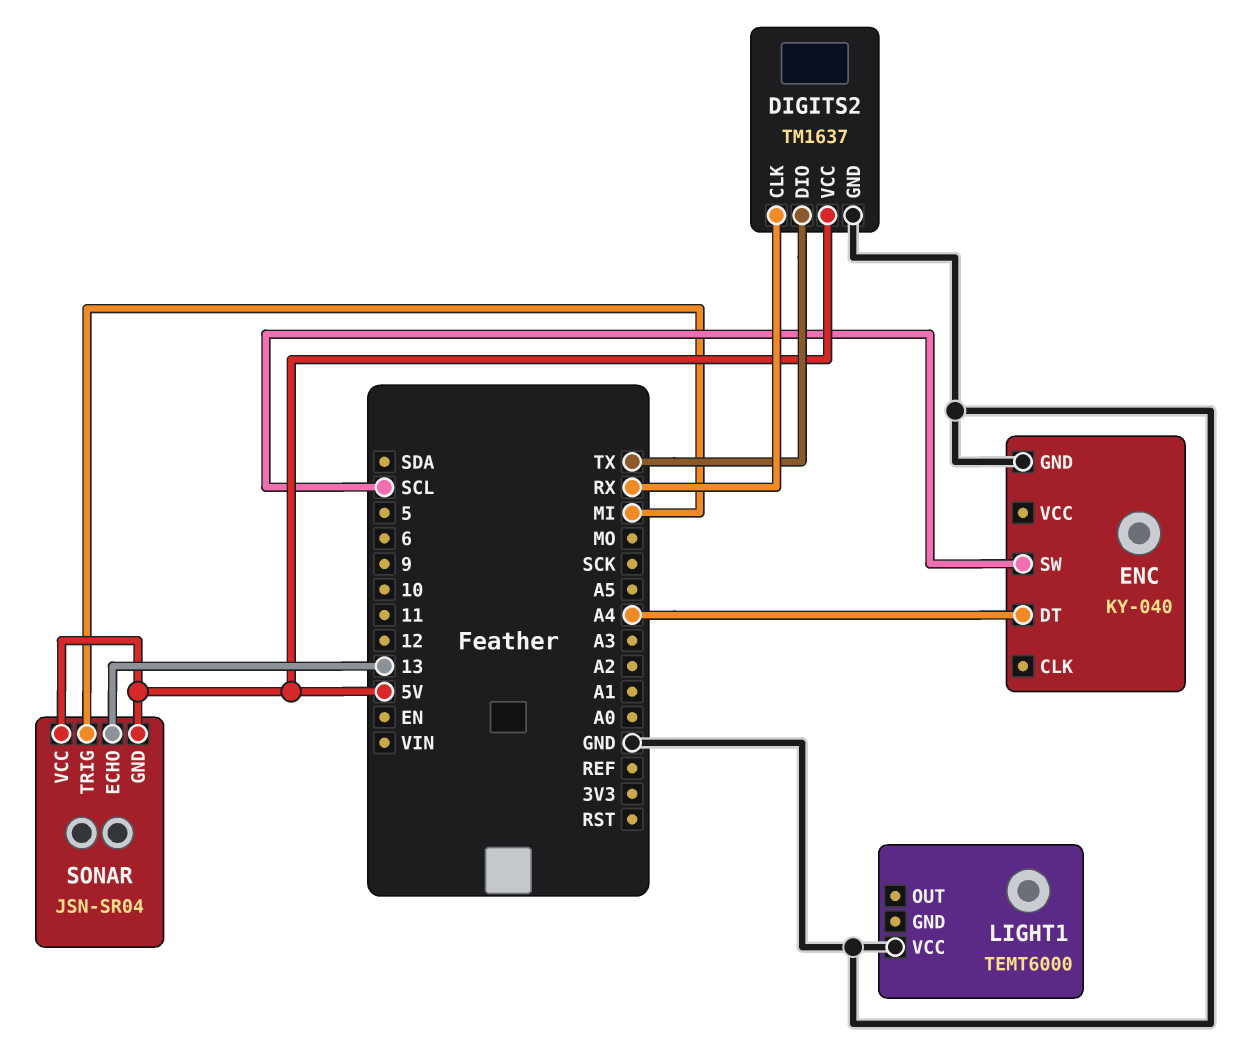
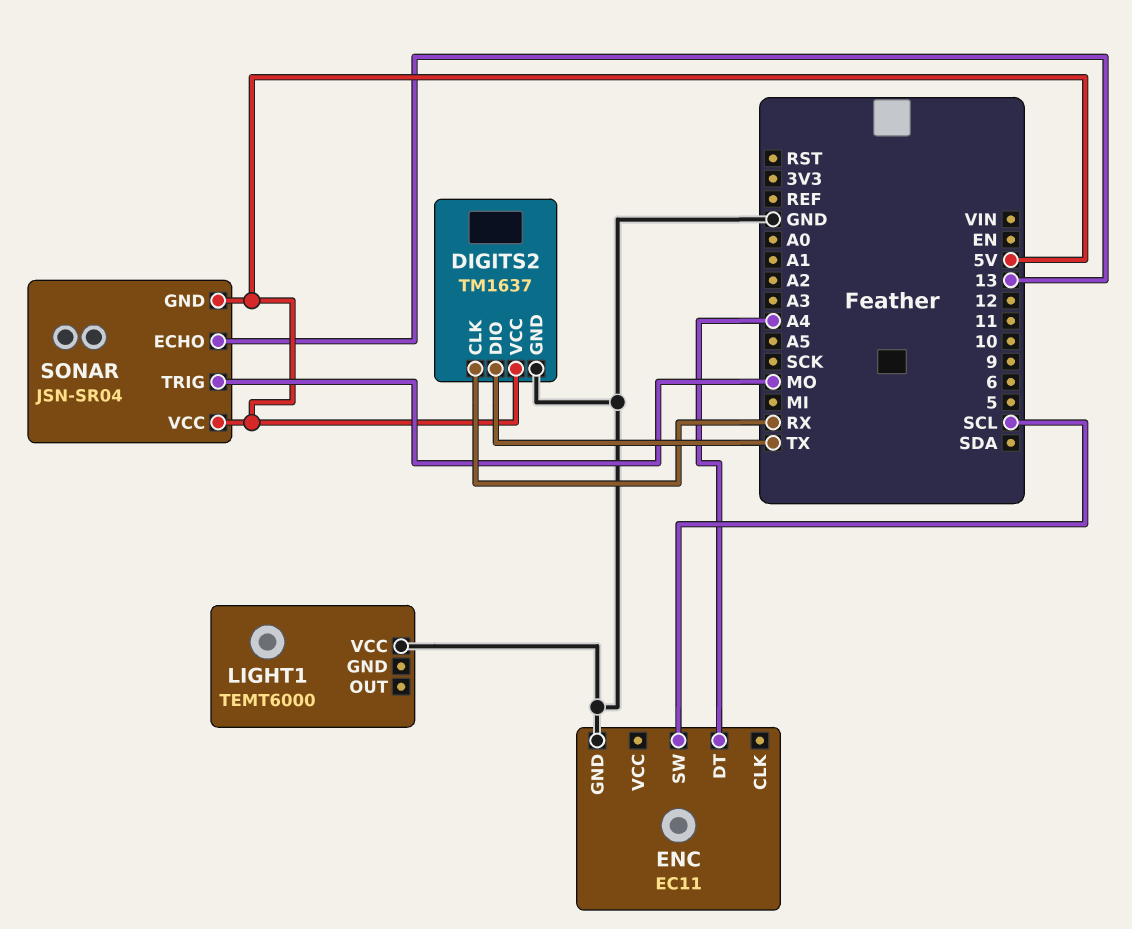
ENC: KY-040 -> EC11
SONAR pin TRIG: MI -> MO

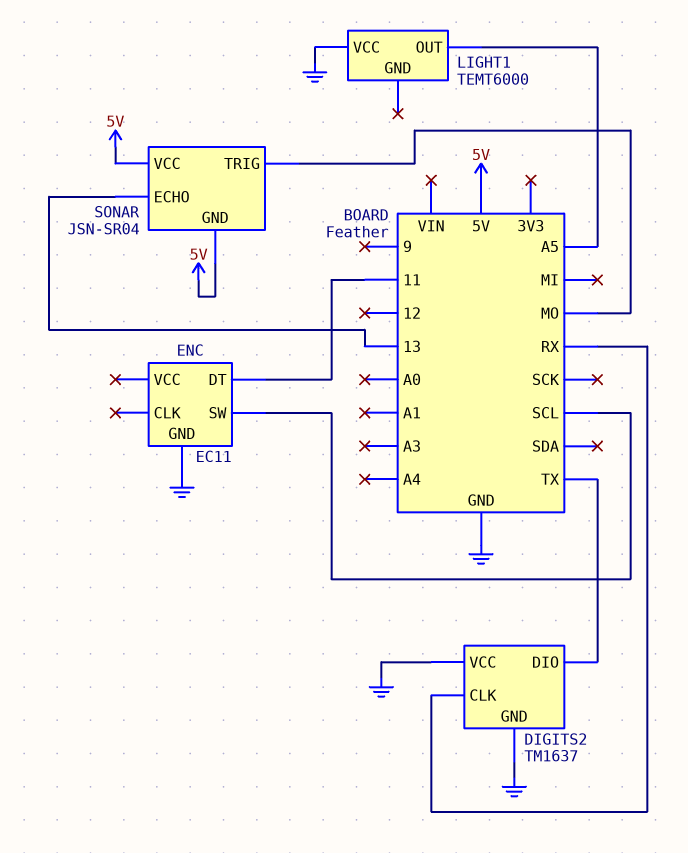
DIGITS2 pin VCC: 5V -> GND
ENC pin DT: A4 -> 11
LIGHT1 pin OUT: none -> A5

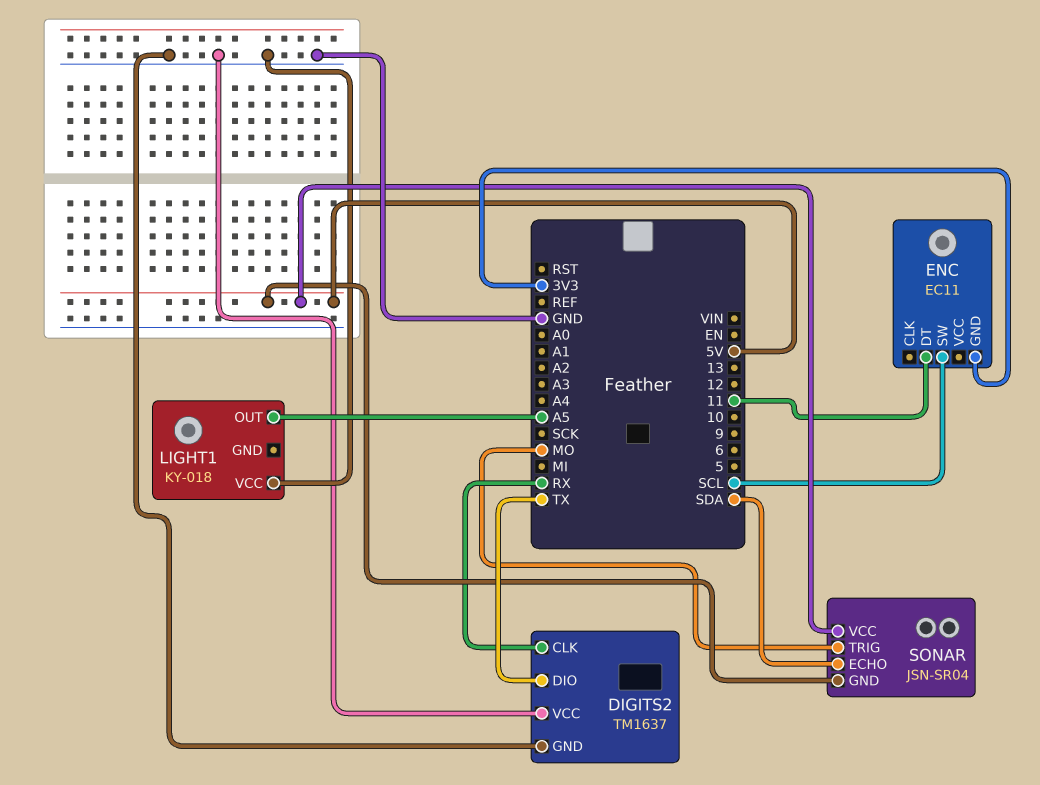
ENC pin GND: GND -> 3V3
LIGHT1: TEMT6000 -> KY-018
SONAR pin ECHO: 13 -> SDA

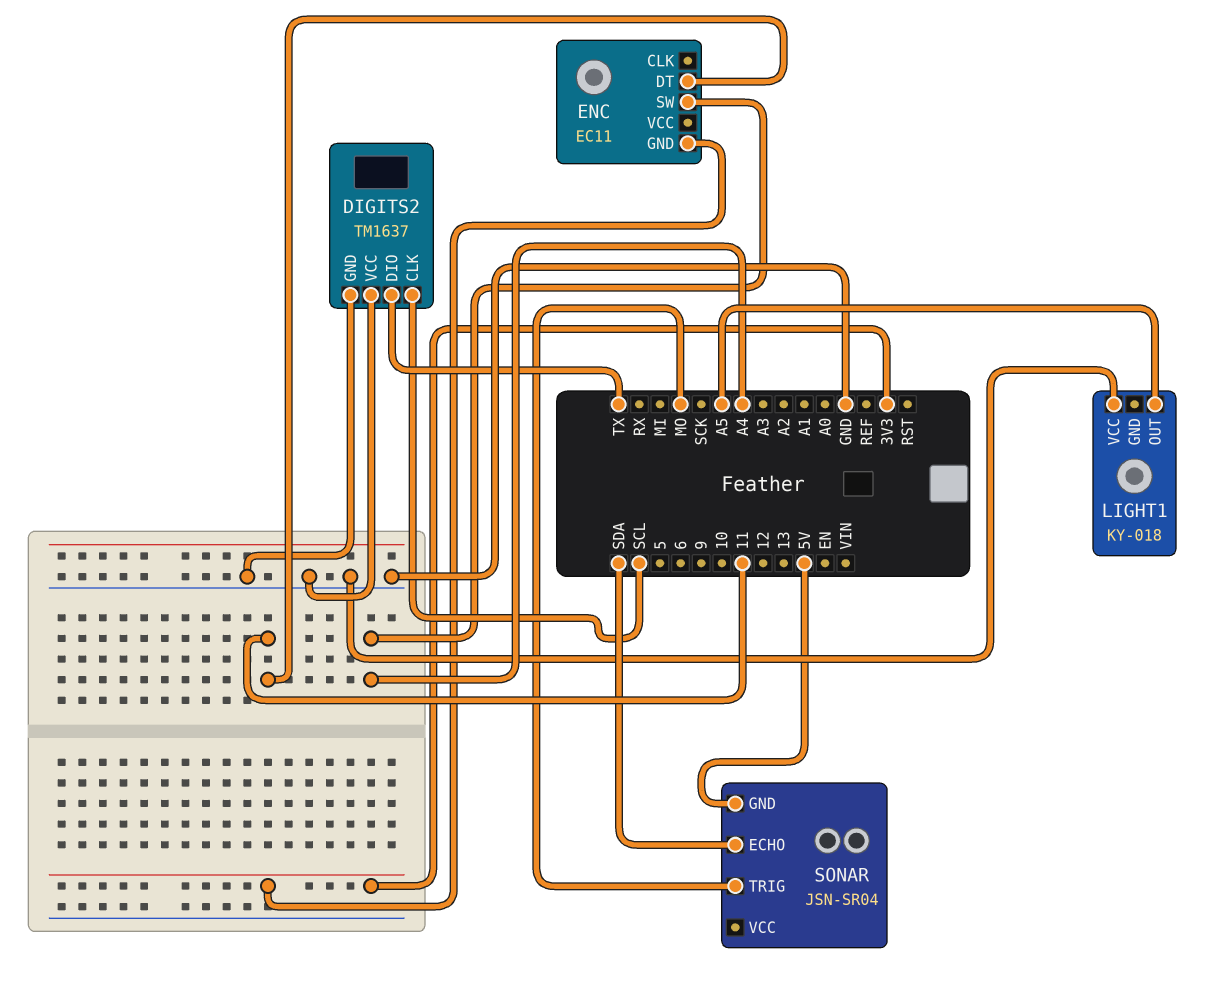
DIGITS2 pin CLK: RX -> SCL
ENC pin SW: SCL -> A4
SONAR pin VCC: 5V -> none

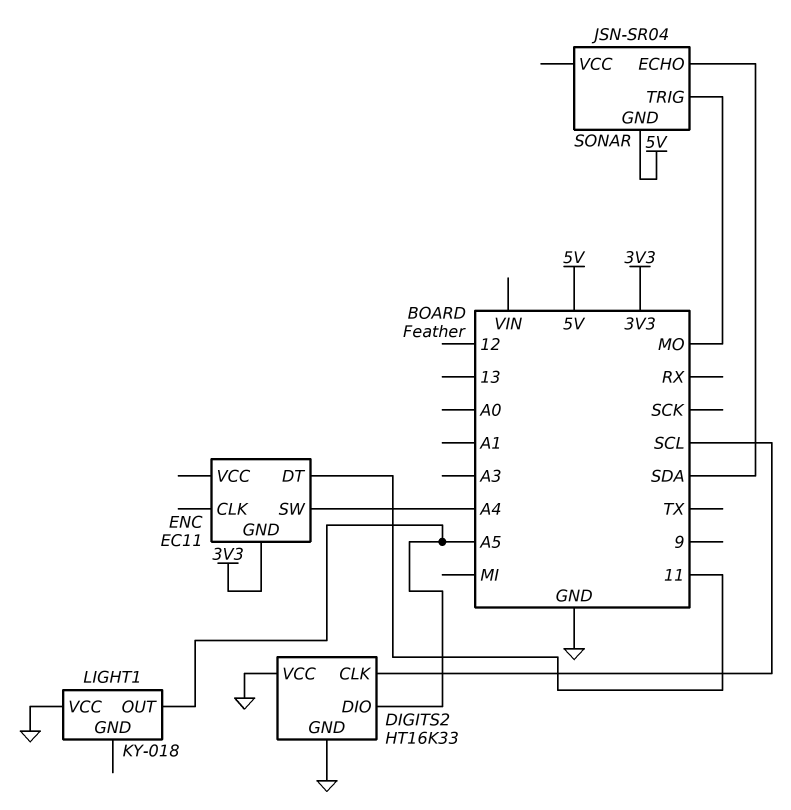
DIGITS2: TM1637 -> HT16K33
DIGITS2 pin DIO: TX -> A5

